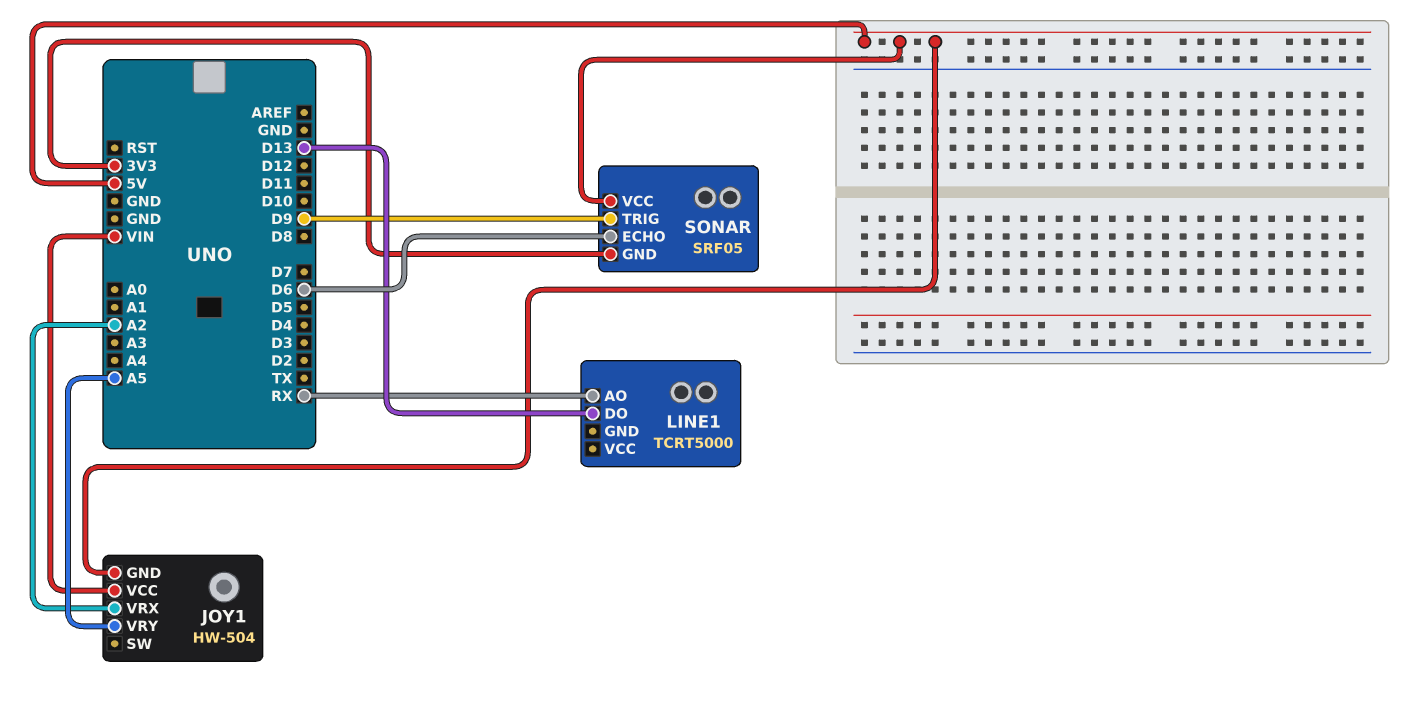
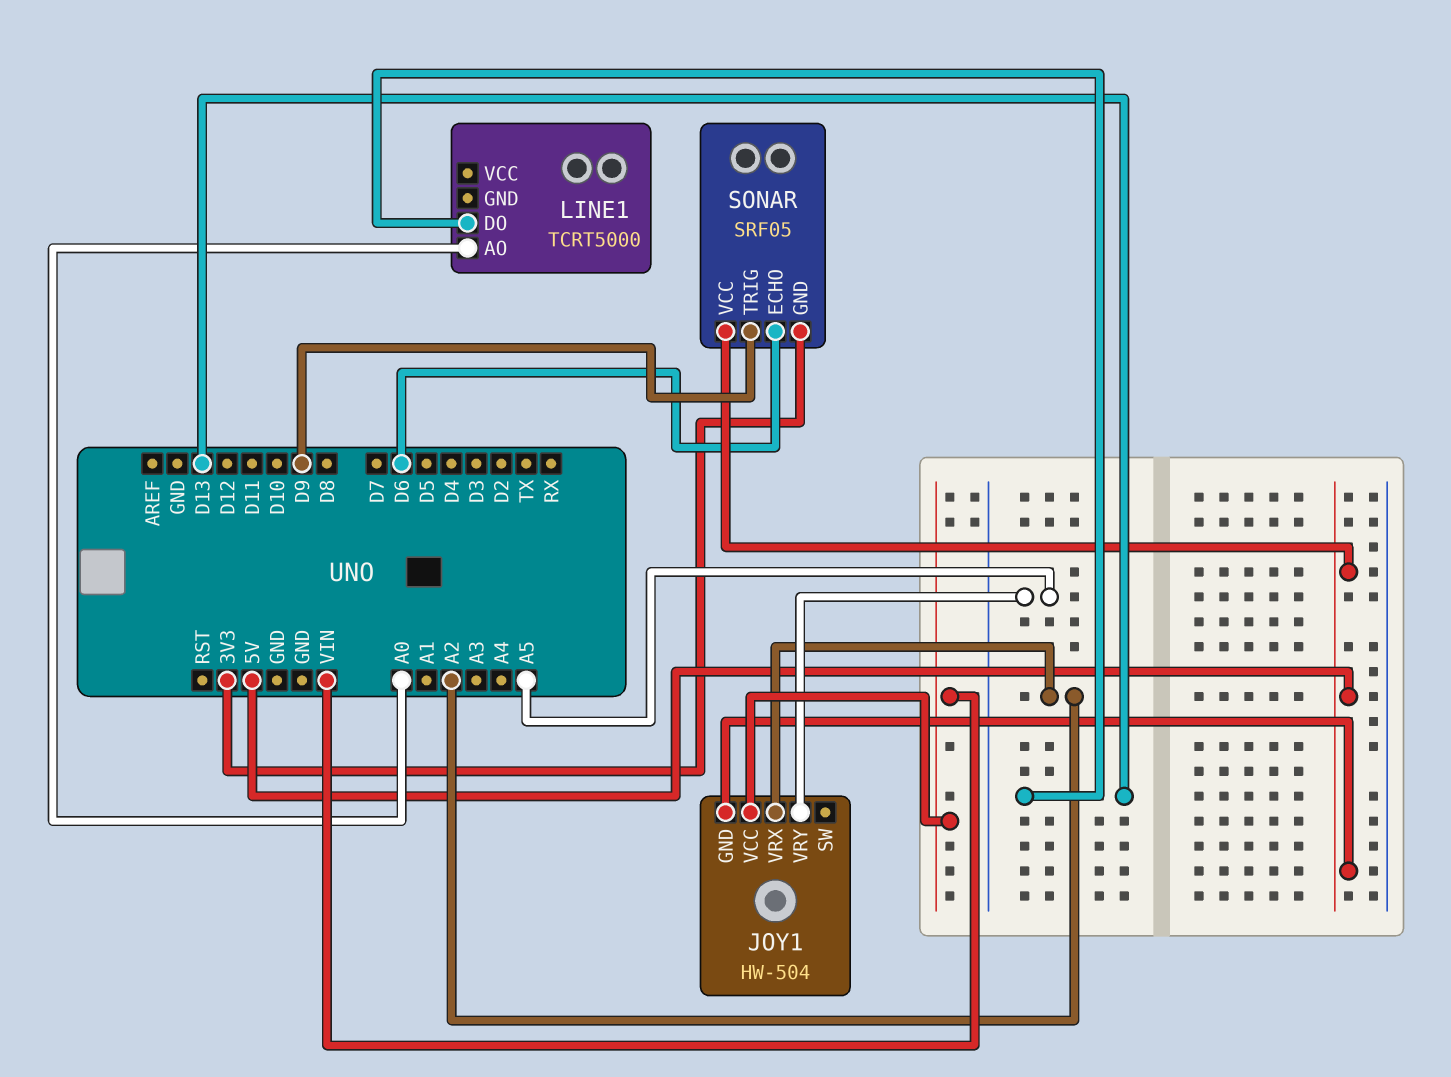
LINE1 pin AO: RX -> A0

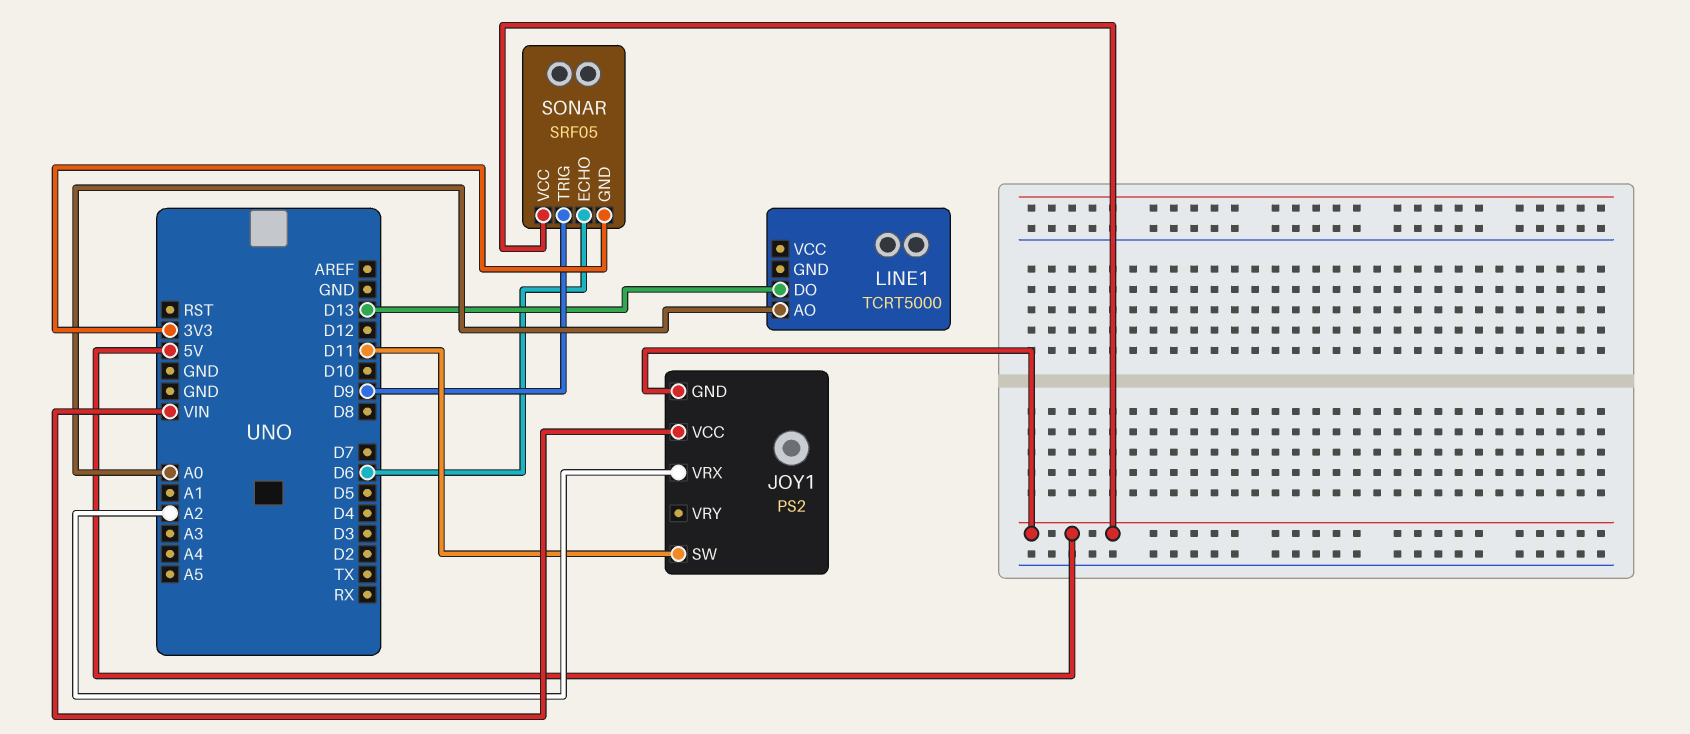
JOY1: HW-504 -> PS2
JOY1 pin SW: none -> D11
JOY1 pin VRY: A5 -> none

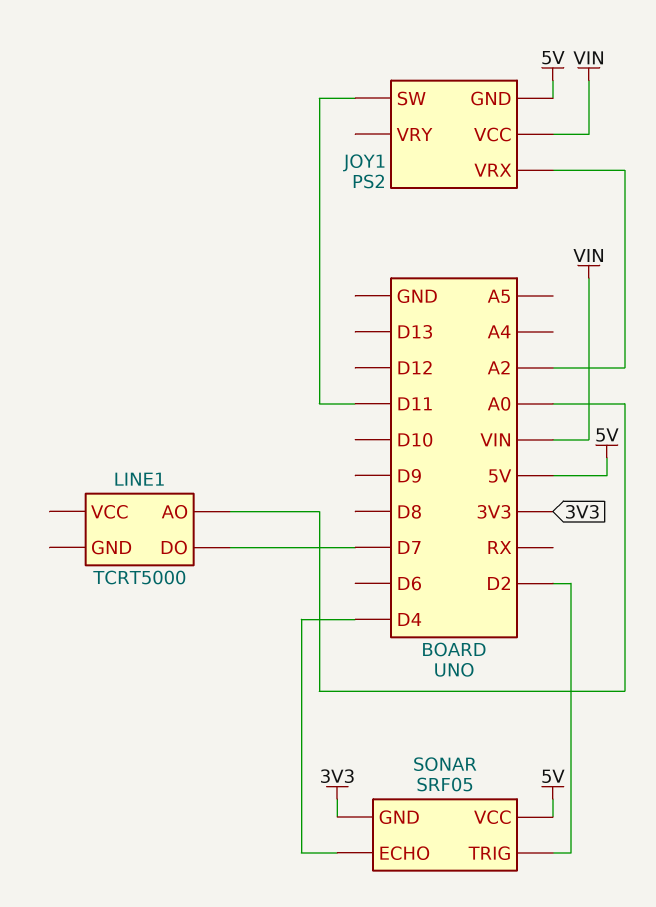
LINE1 pin DO: D13 -> D7
SONAR pin ECHO: D6 -> D4
SONAR pin TRIG: D9 -> D2

